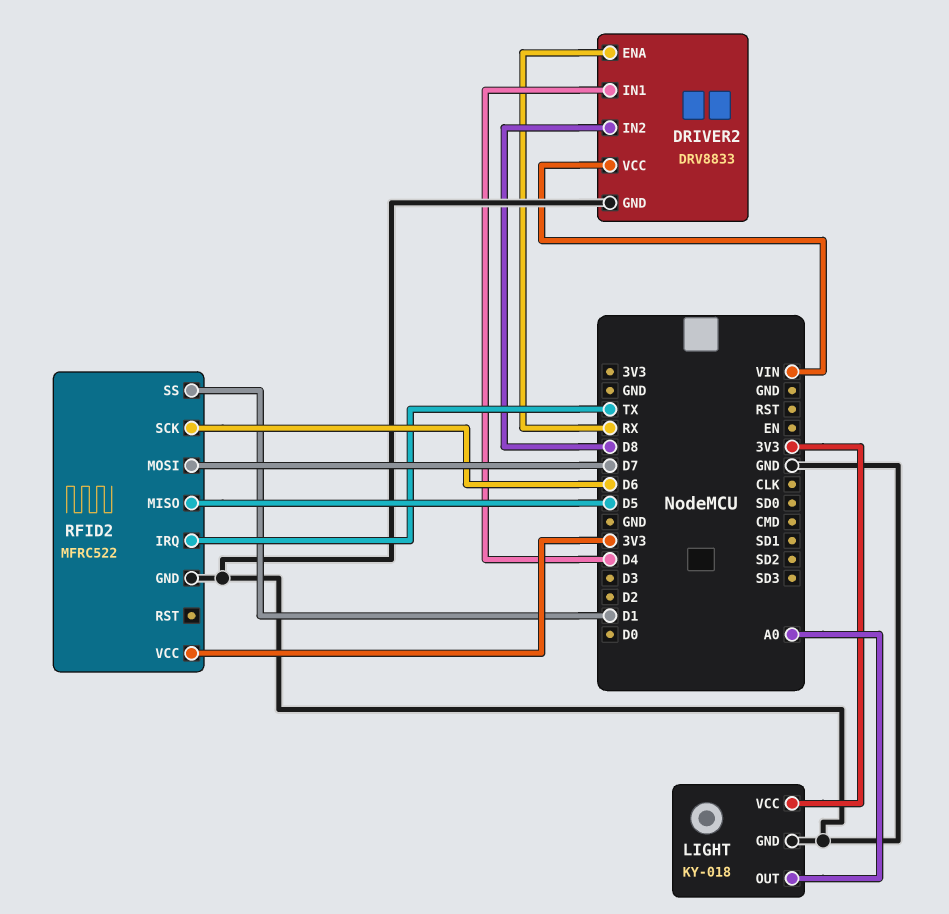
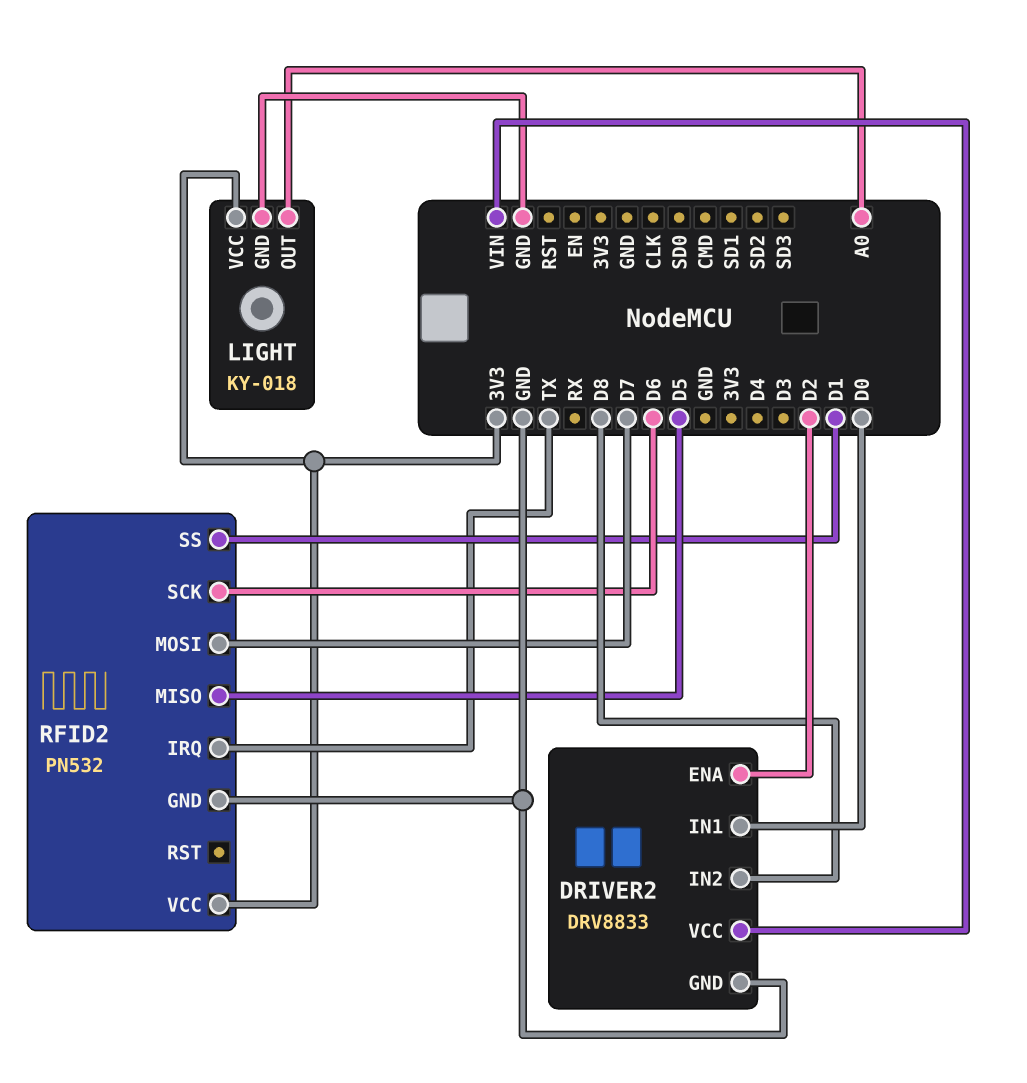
DRIVER2 pin ENA: RX -> D2
DRIVER2 pin IN1: D4 -> D0
RFID2: MFRC522 -> PN532

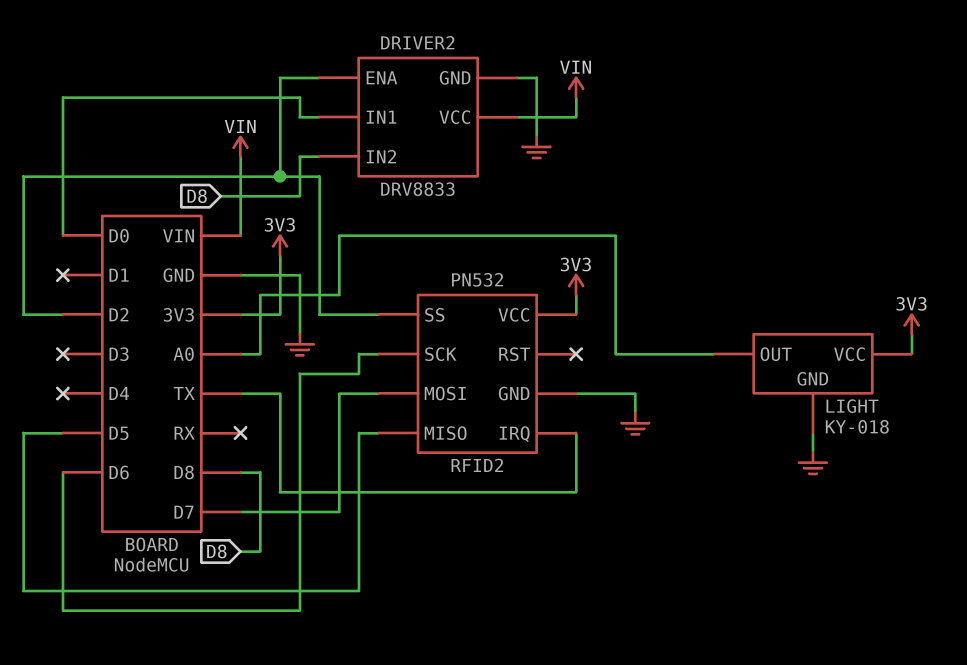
RFID2 pin SS: D1 -> D2

